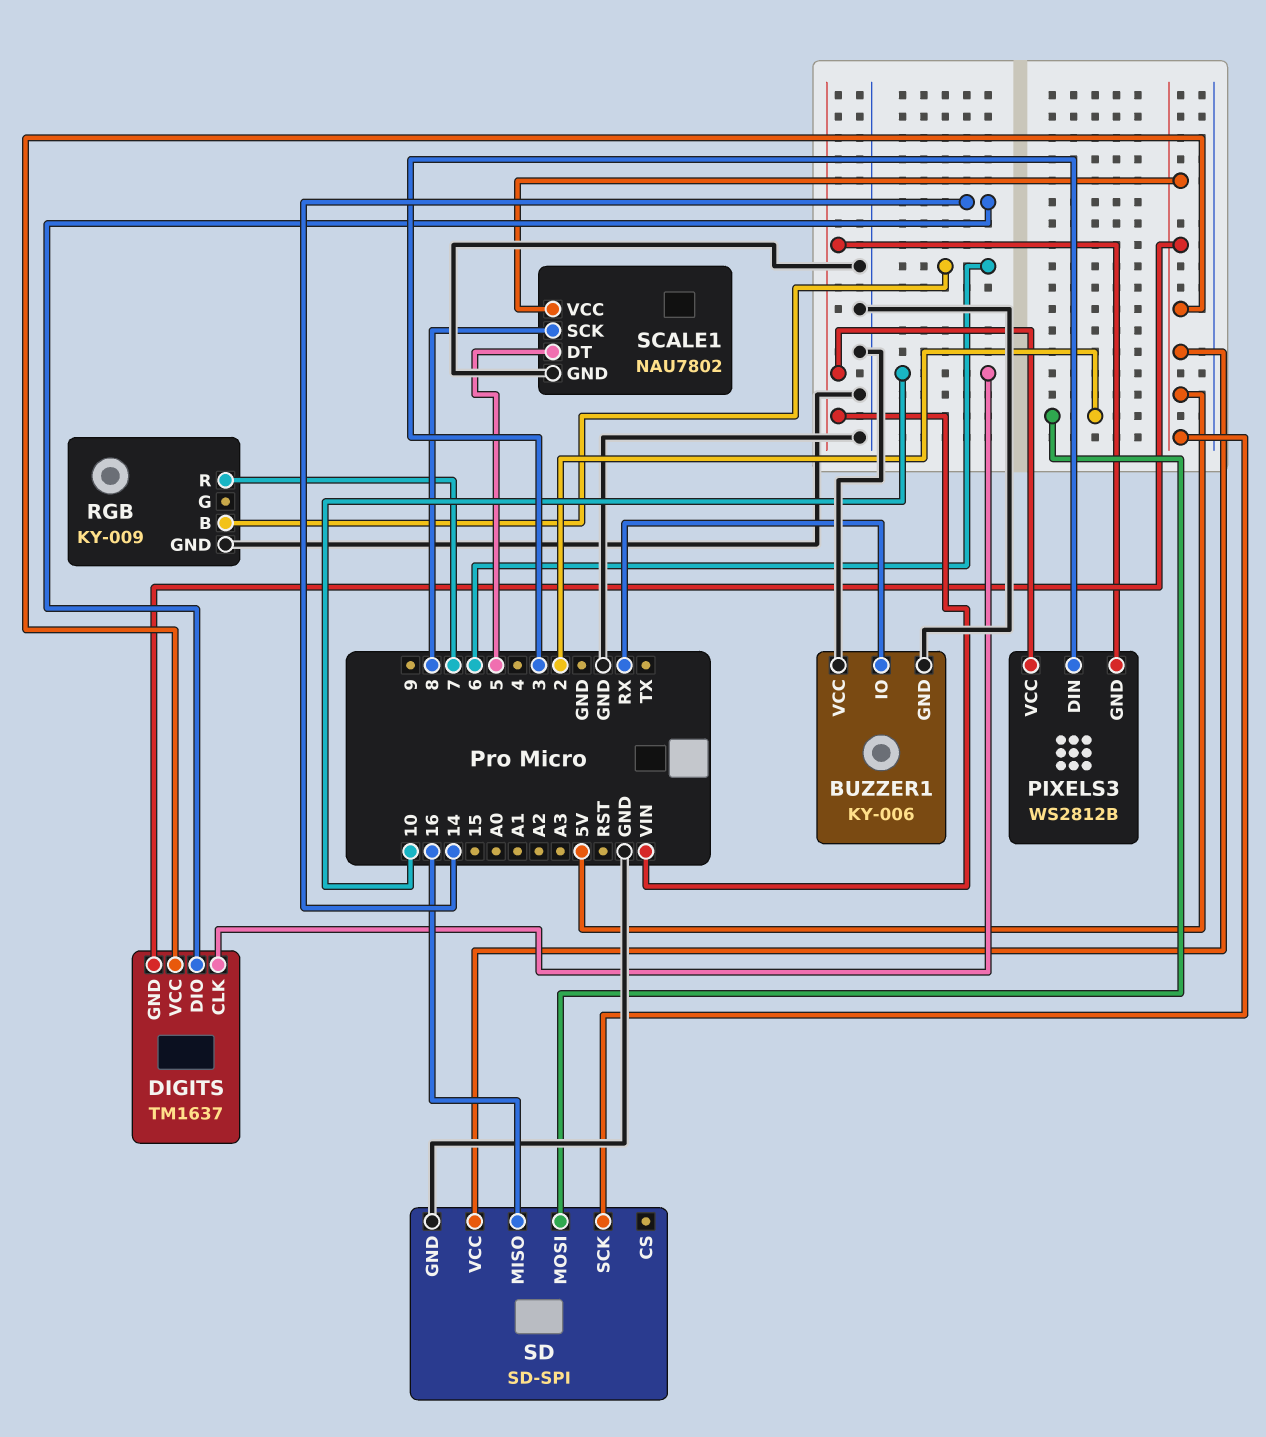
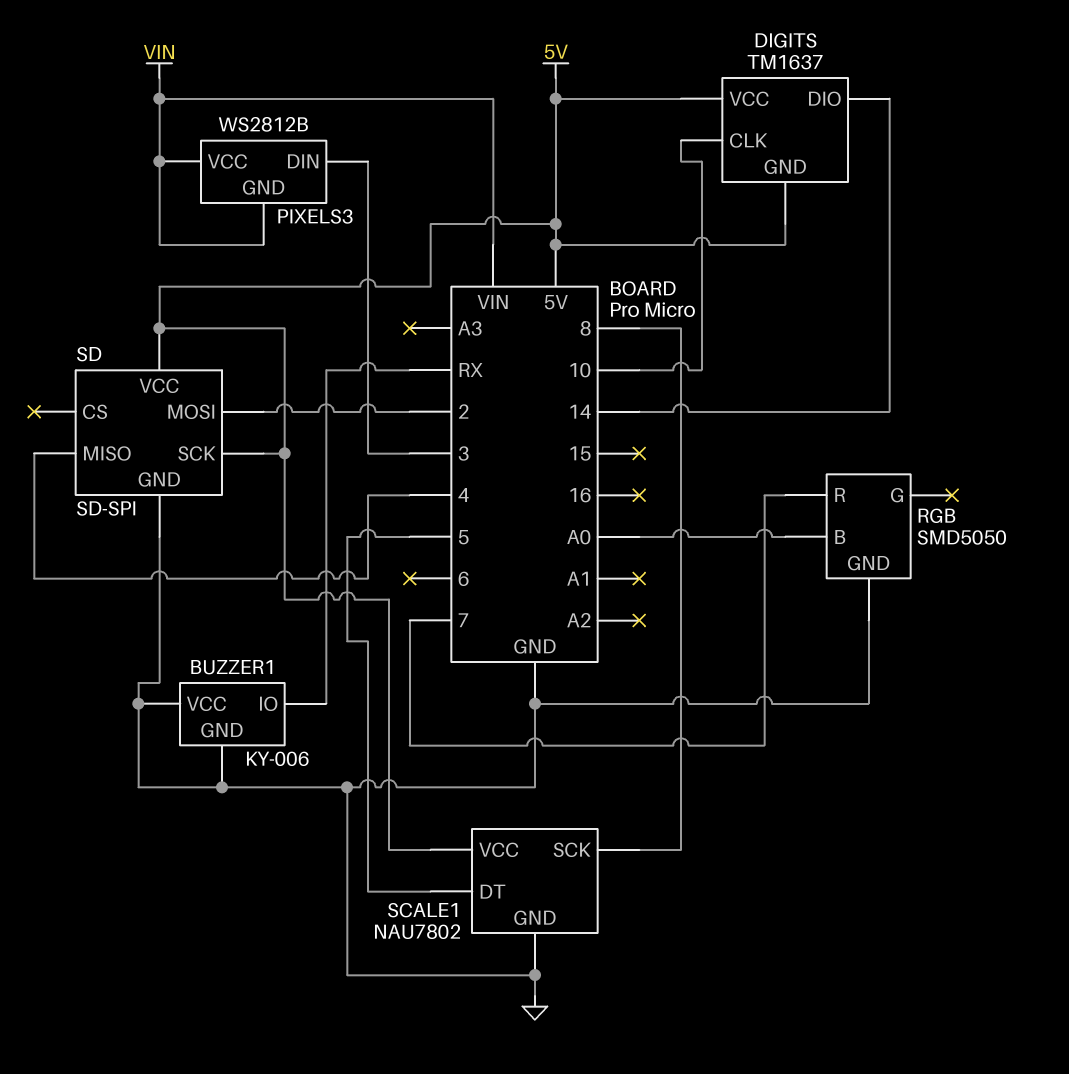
RGB: KY-009 -> SMD5050
RGB pin B: 6 -> A0
SD pin MISO: 16 -> 4

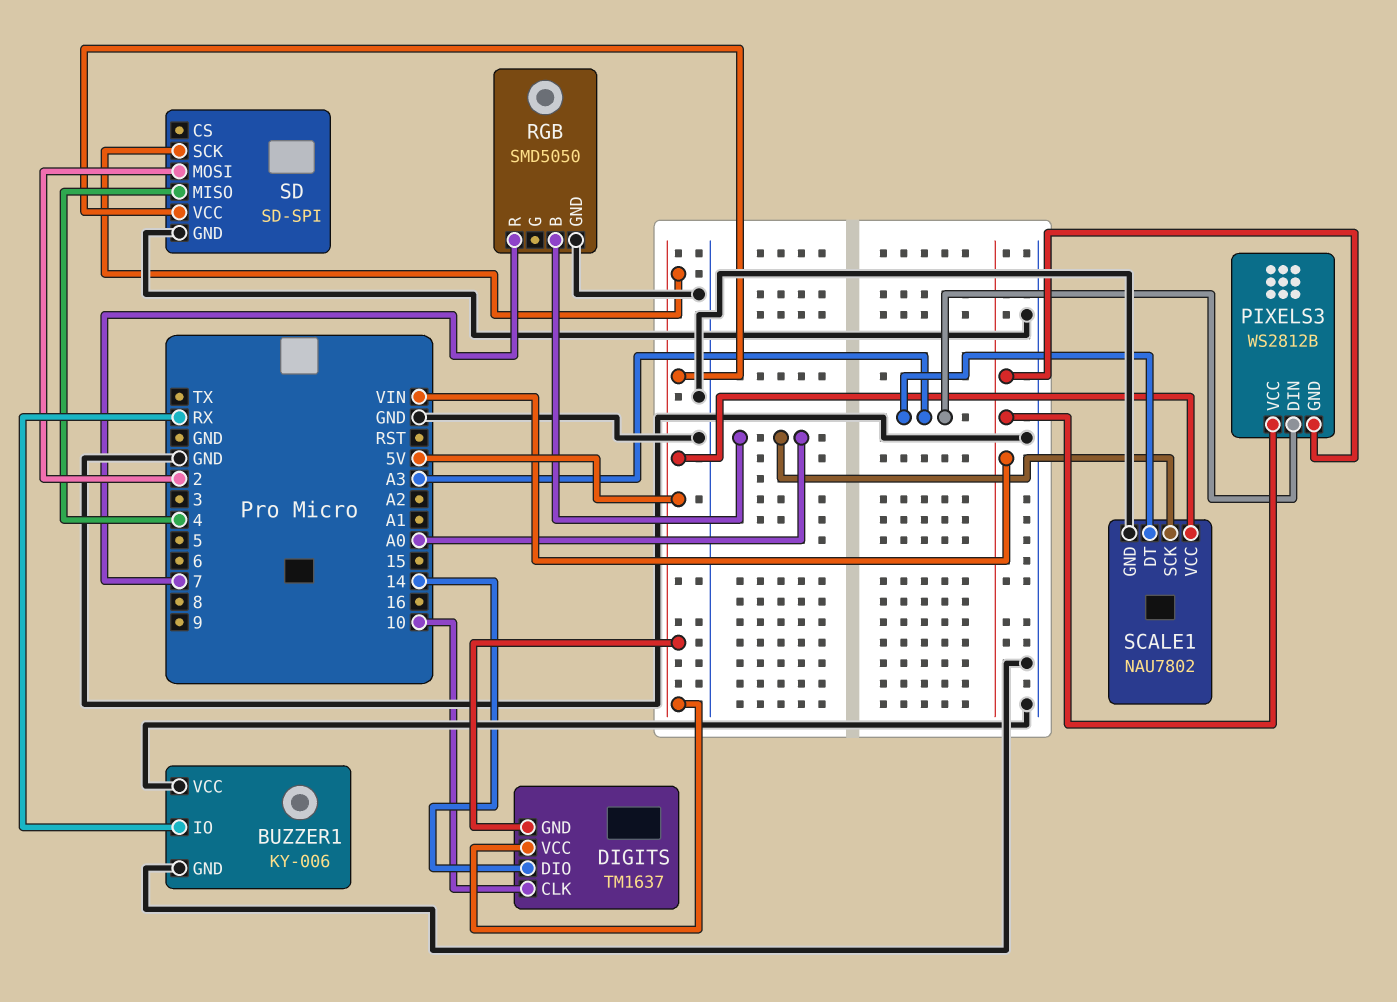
PIXELS3 pin DIN: 3 -> A3
SCALE1 pin DT: 5 -> A3
SCALE1 pin SCK: 8 -> A0

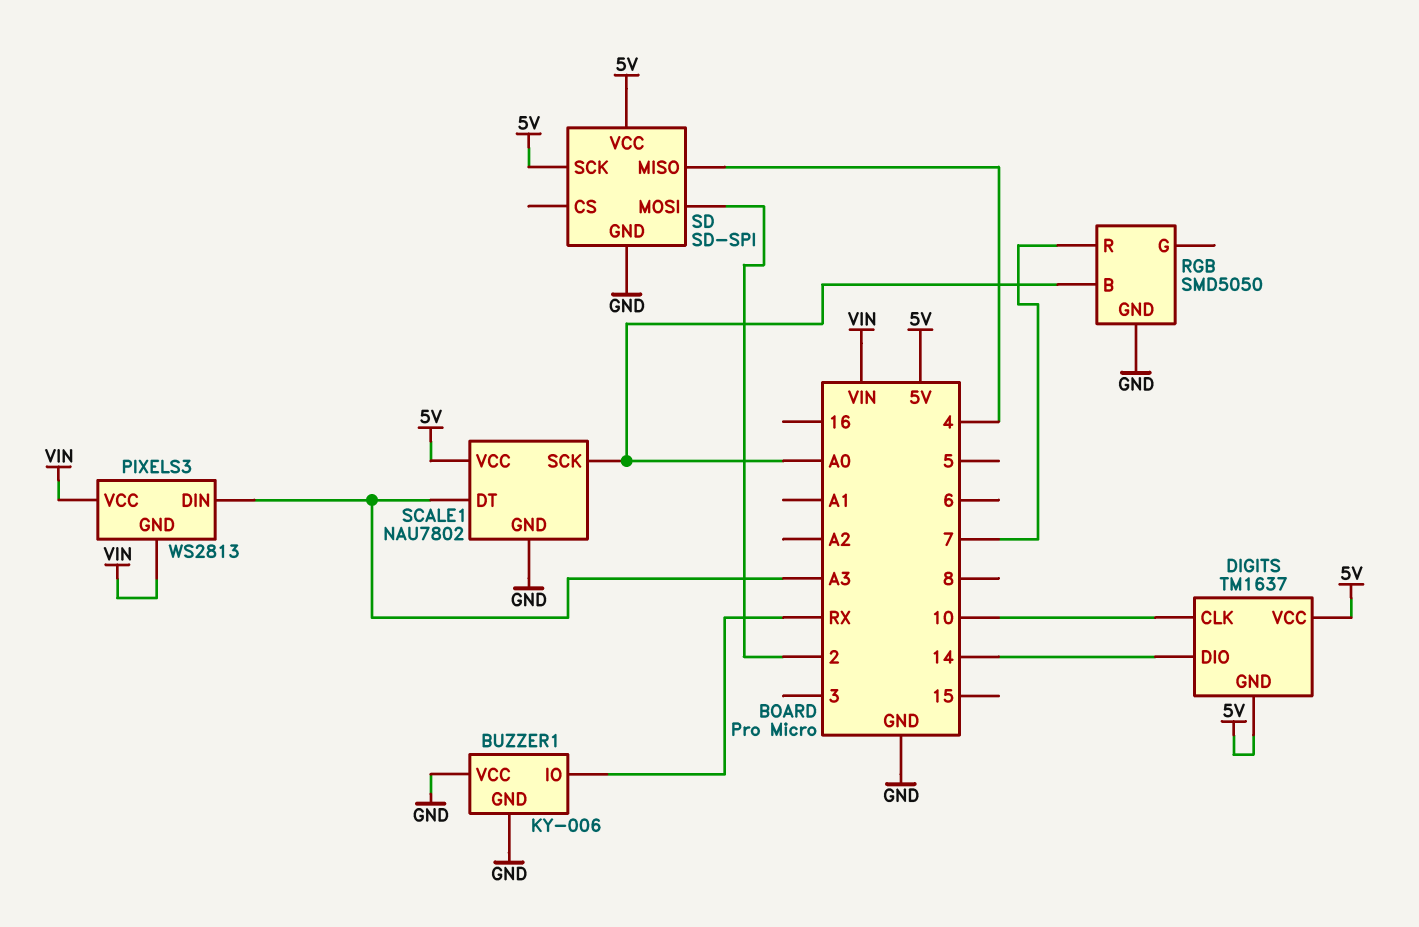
PIXELS3: WS2812B -> WS2813

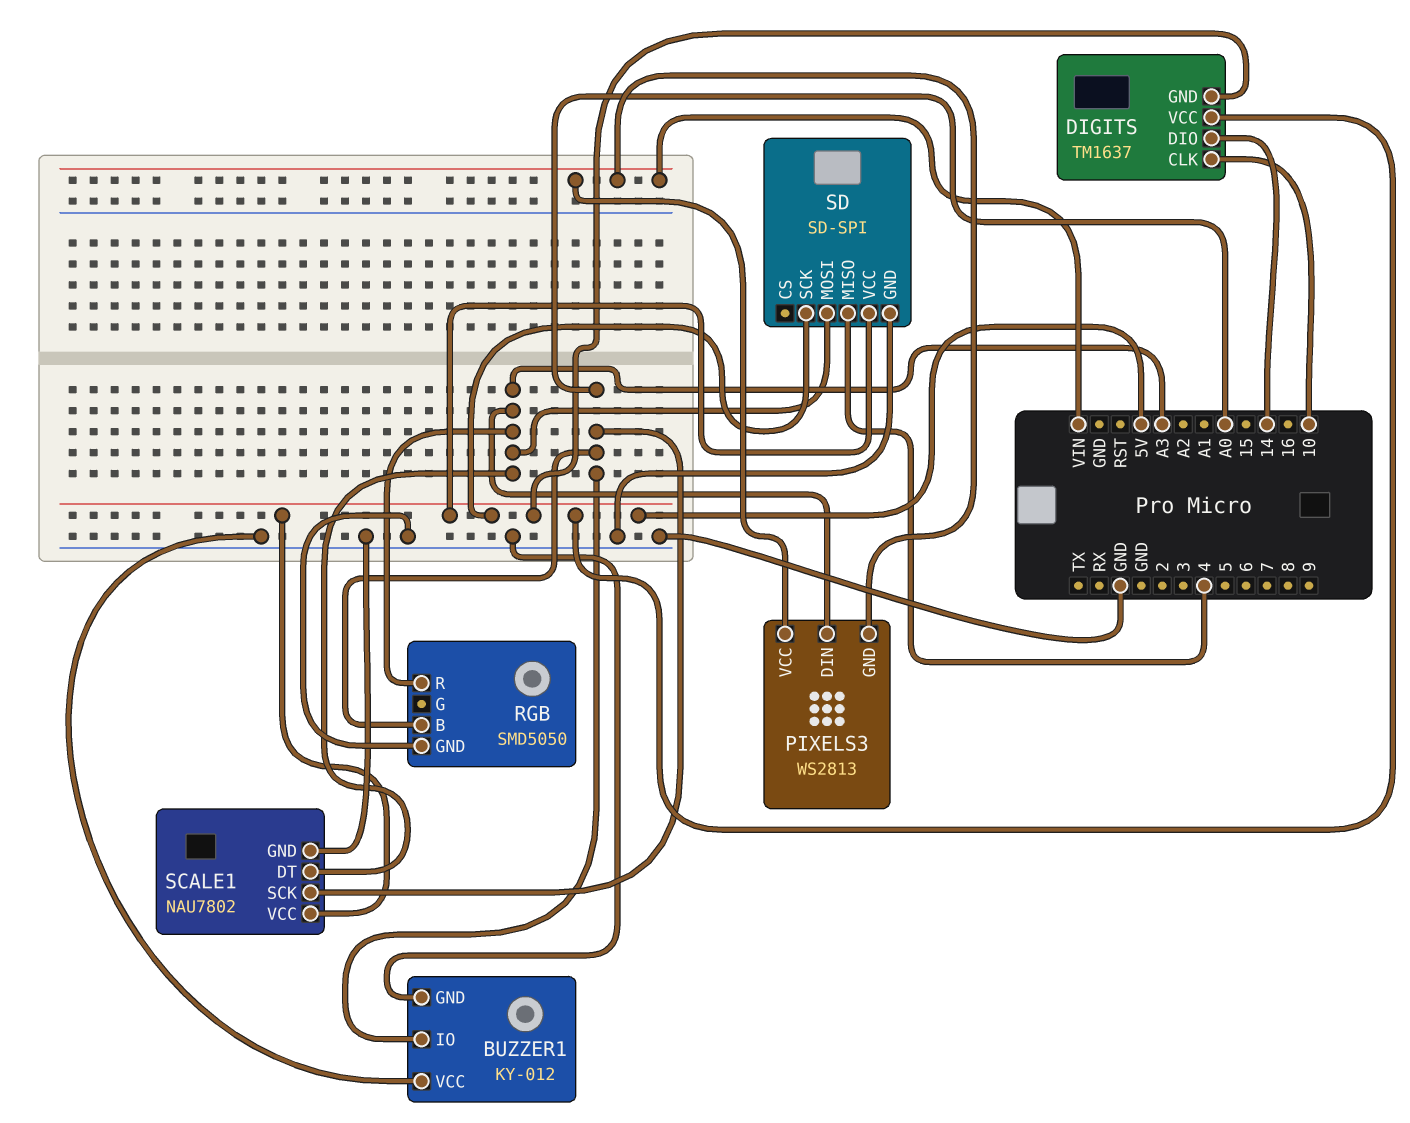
BUZZER1: KY-006 -> KY-012
BUZZER1 pin IO: RX -> A0
RGB pin R: 7 -> A3
SD pin MOSI: 2 -> A3

